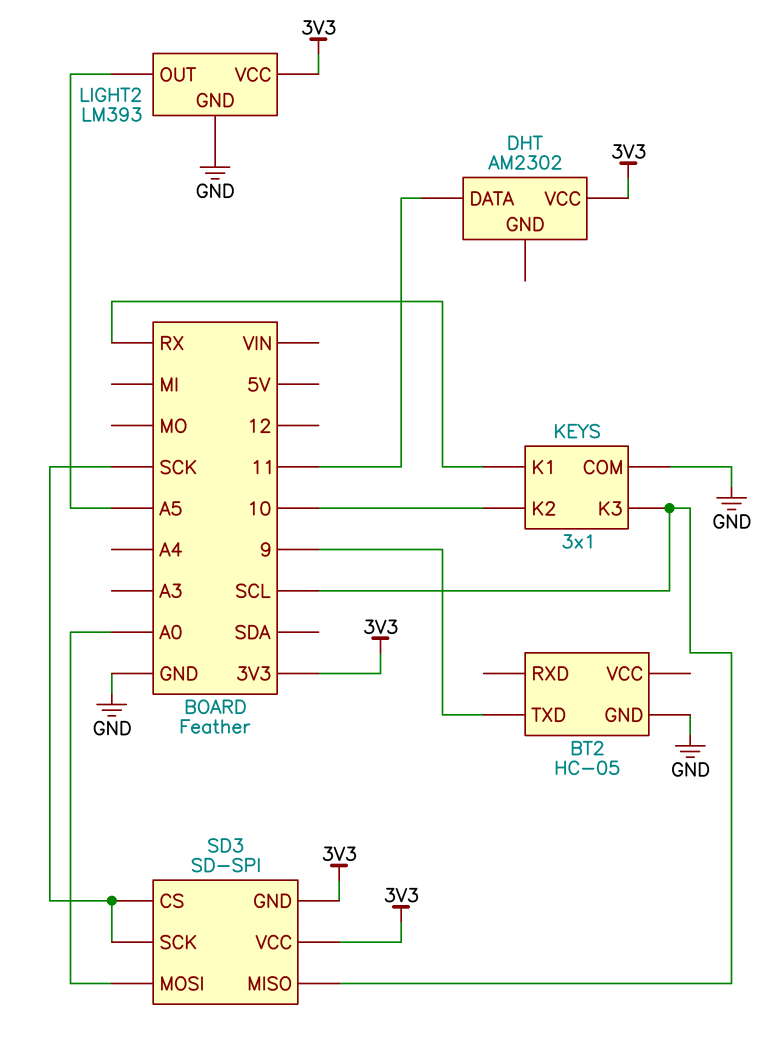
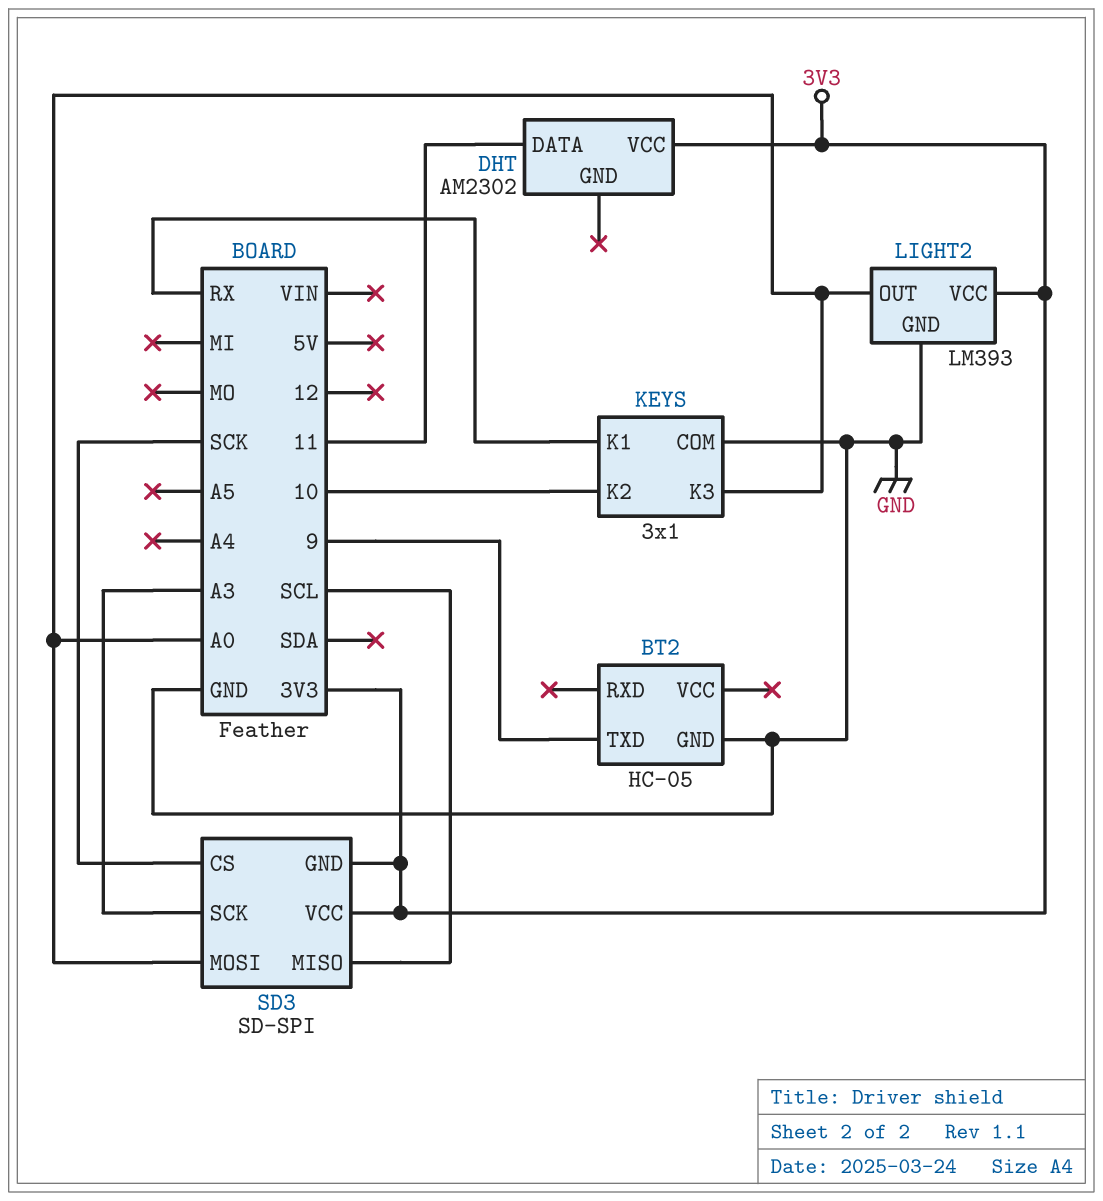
KEYS pin K3: SCL -> A0
LIGHT2 pin OUT: A5 -> A0
SD3 pin SCK: SCK -> A3

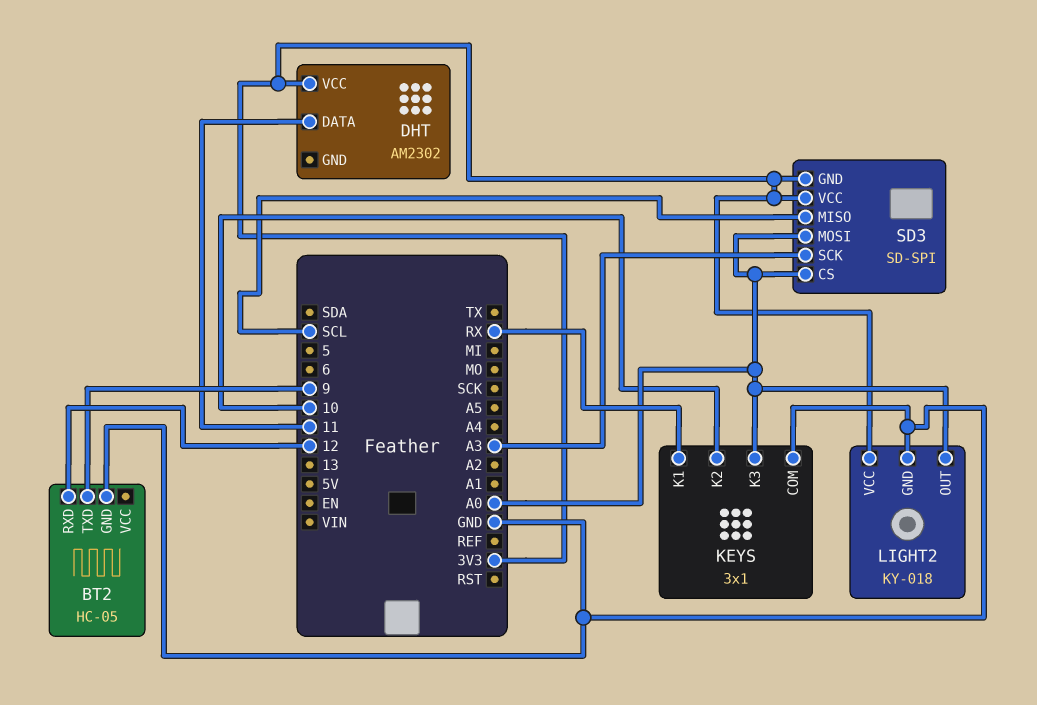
BT2 pin RXD: none -> 12
LIGHT2: LM393 -> KY-018
SD3 pin CS: SCK -> A0

